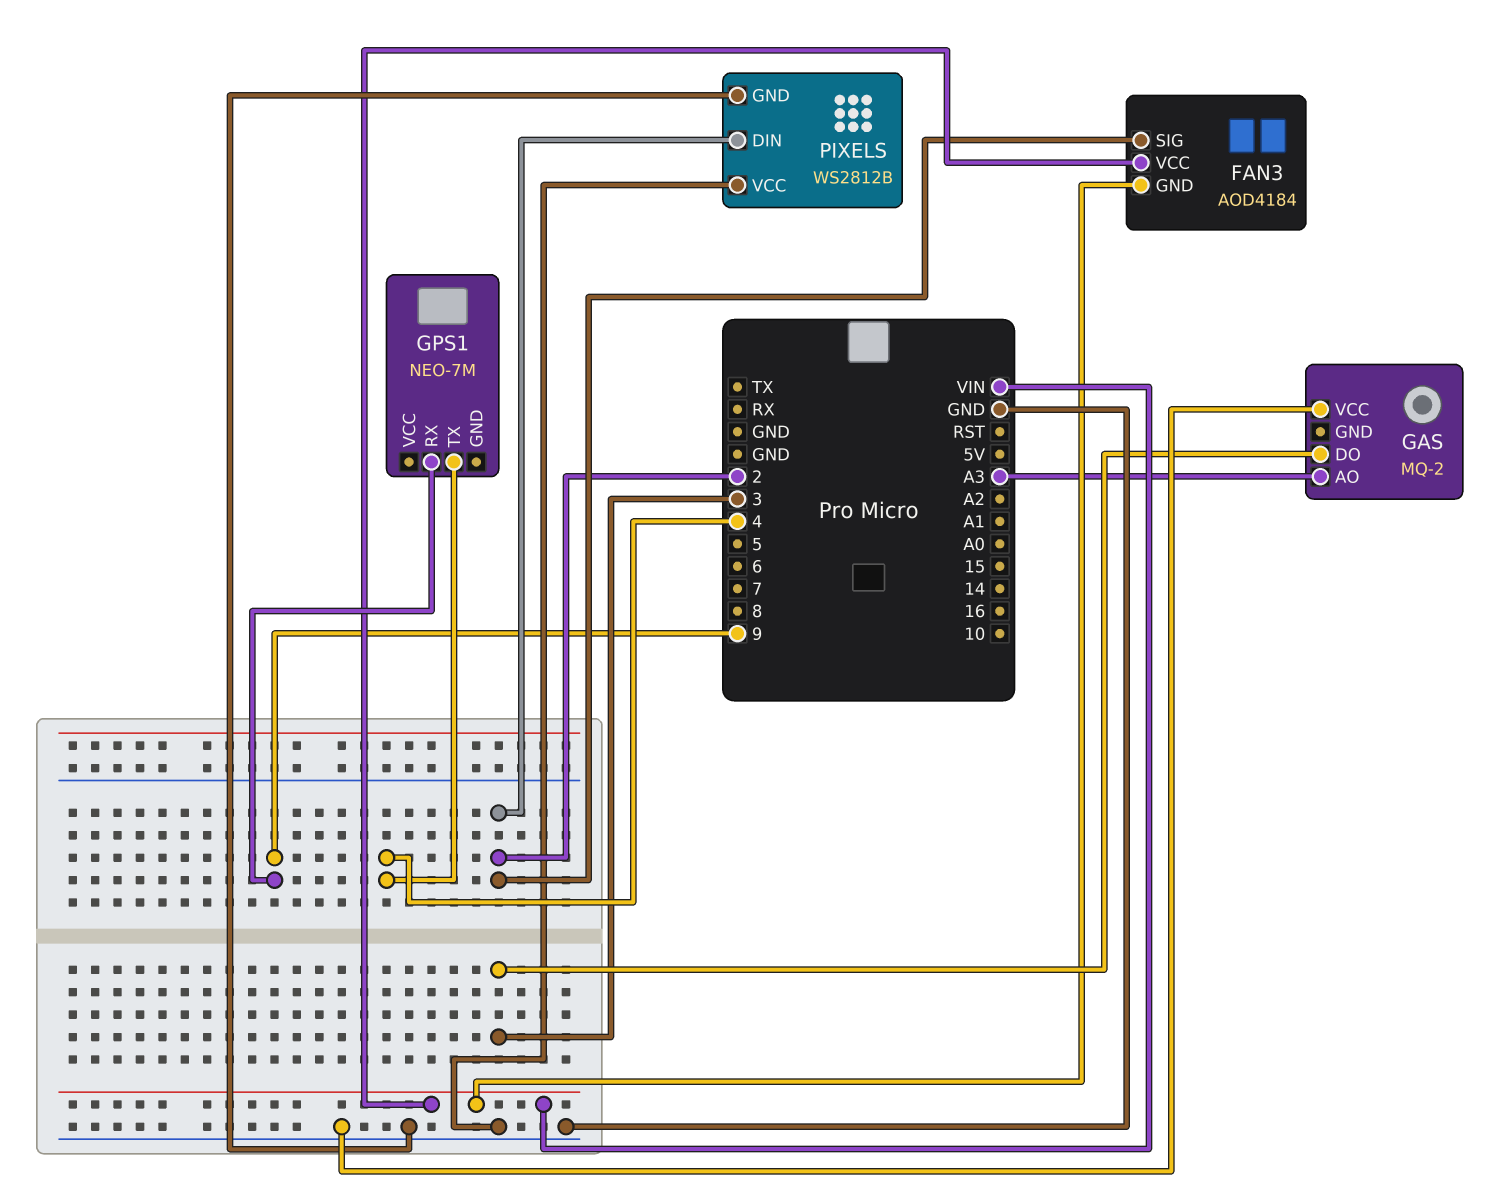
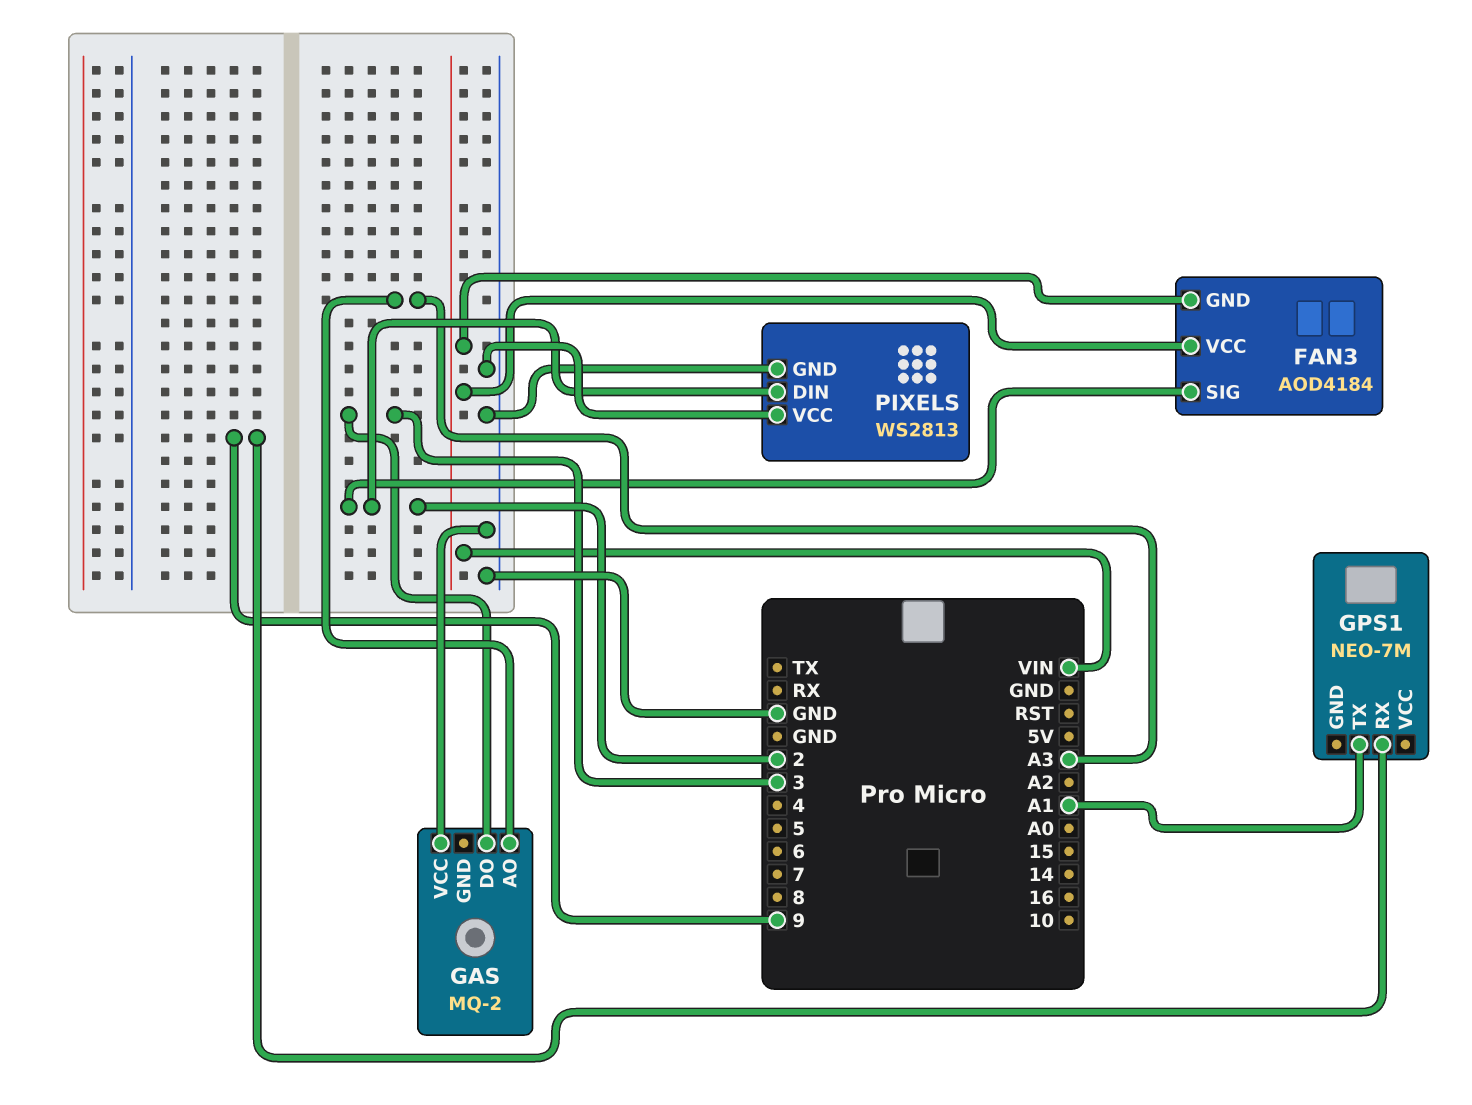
GPS1 pin TX: 4 -> A1
PIXELS: WS2812B -> WS2813

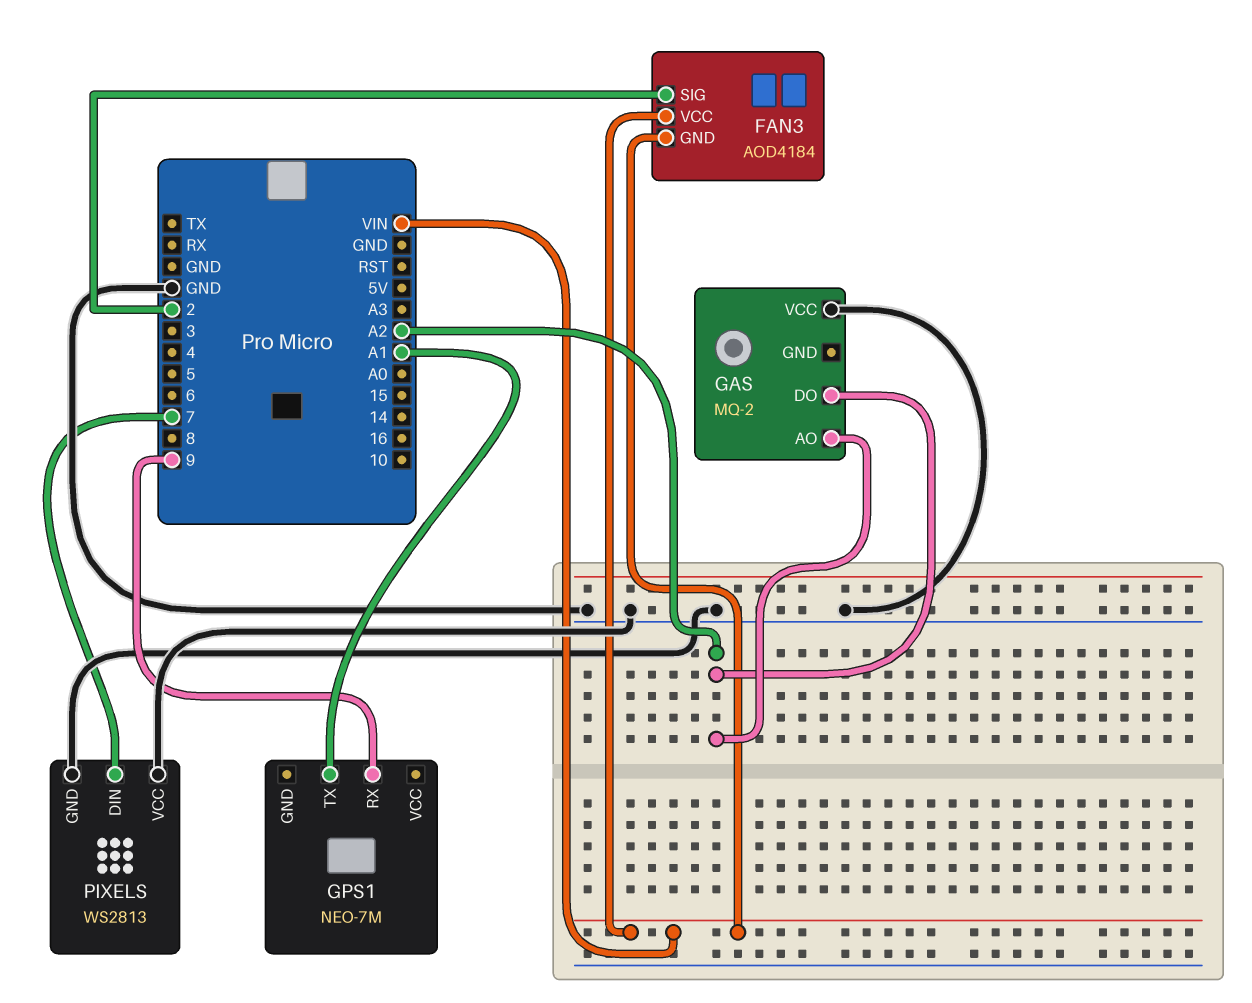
GAS pin AO: A3 -> A2
GAS pin DO: 3 -> A2
PIXELS pin DIN: 2 -> 7

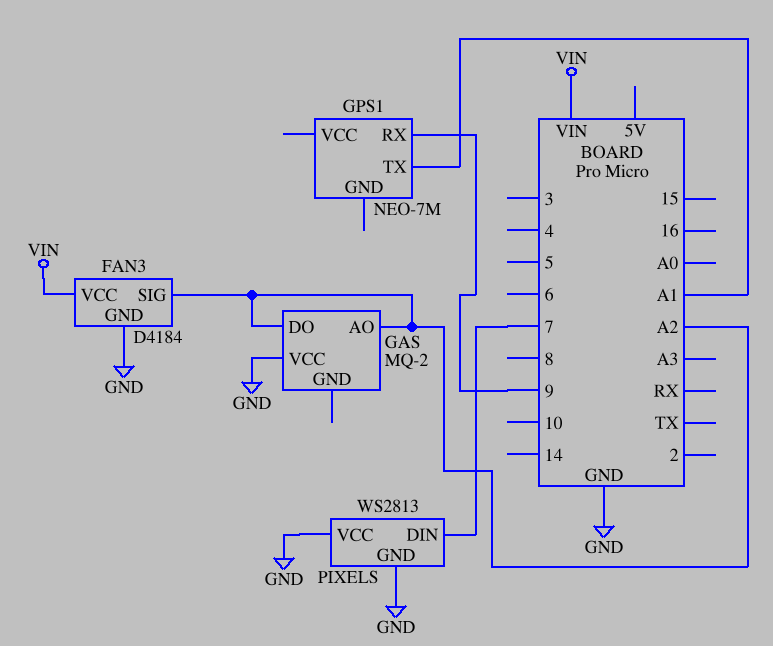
FAN3: AOD4184 -> D4184
FAN3 pin GND: VIN -> GND
FAN3 pin SIG: 2 -> A2

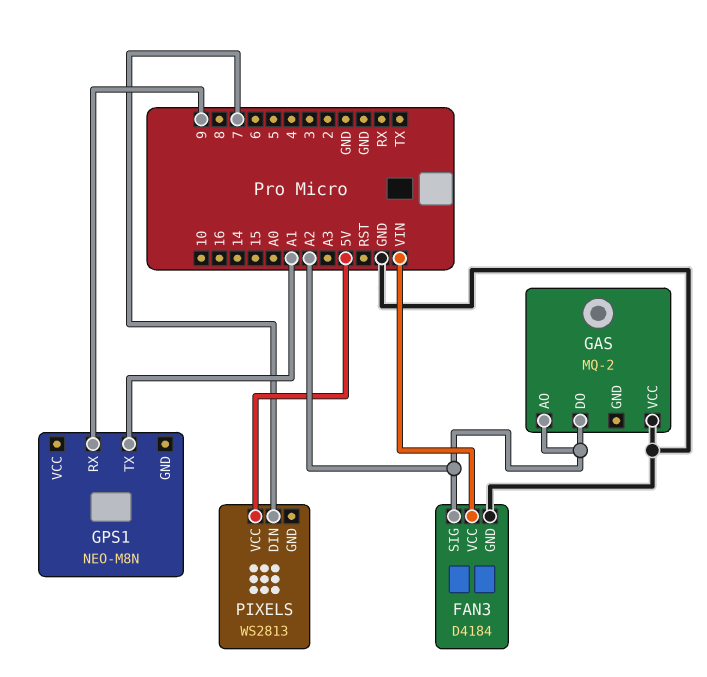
GPS1: NEO-7M -> NEO-M8N
PIXELS pin GND: GND -> none
PIXELS pin VCC: GND -> 5V

